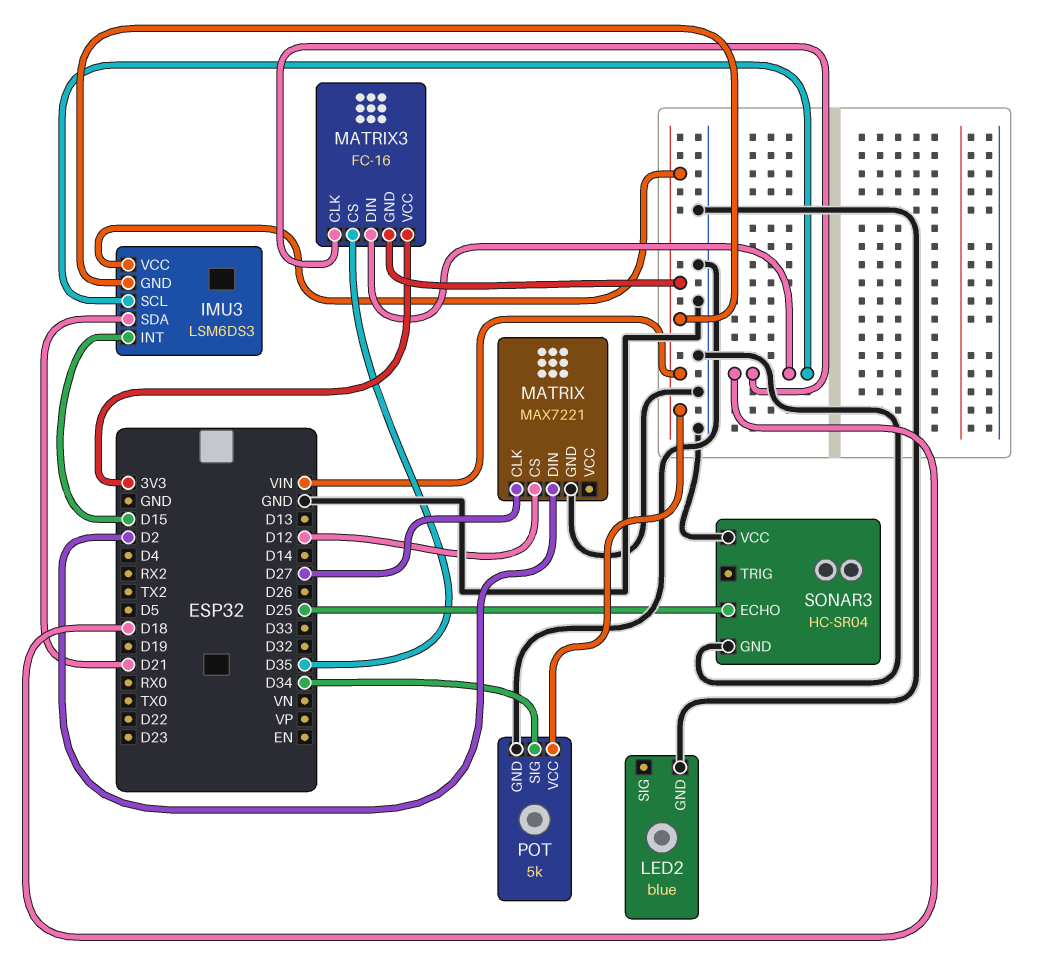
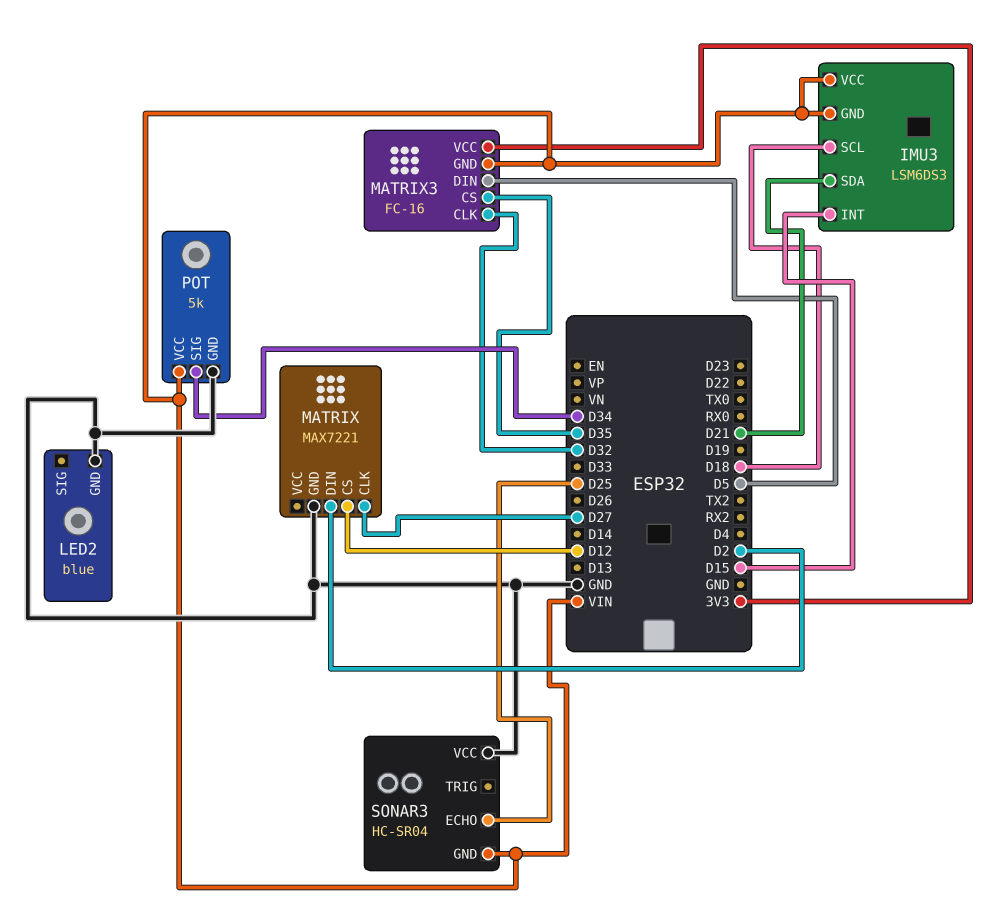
MATRIX3 pin CLK: D18 -> D32
MATRIX3 pin DIN: D18 -> D5
SONAR3 pin GND: GND -> VIN

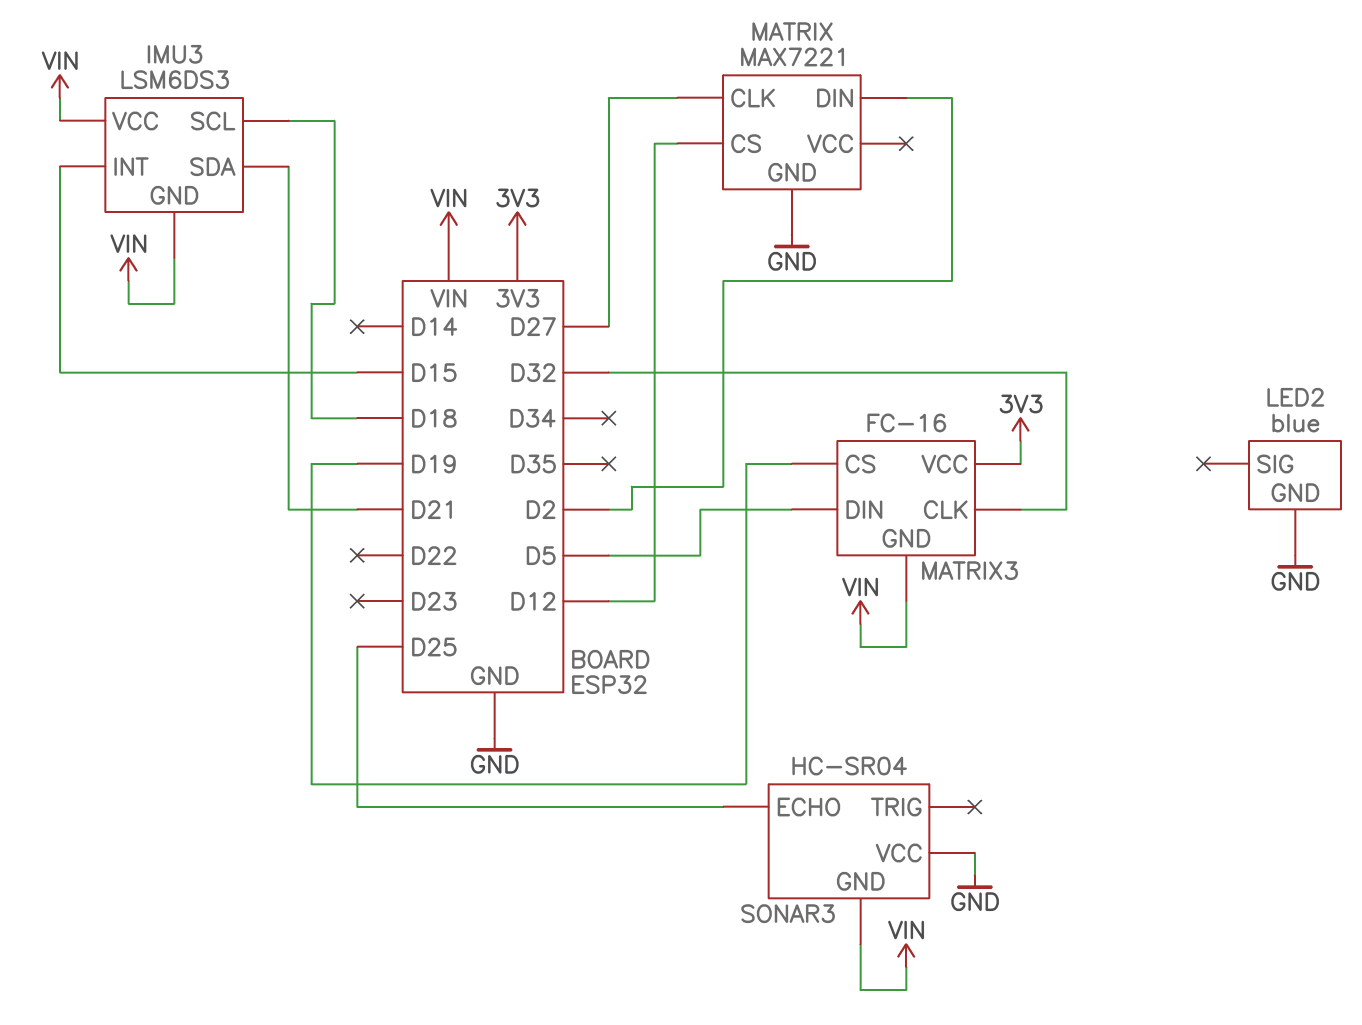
MATRIX3 pin CS: D35 -> D19
POT: 5k -> none
POT pin GND: GND -> none
POT pin SIG: D34 -> none
POT pin VCC: VIN -> none

